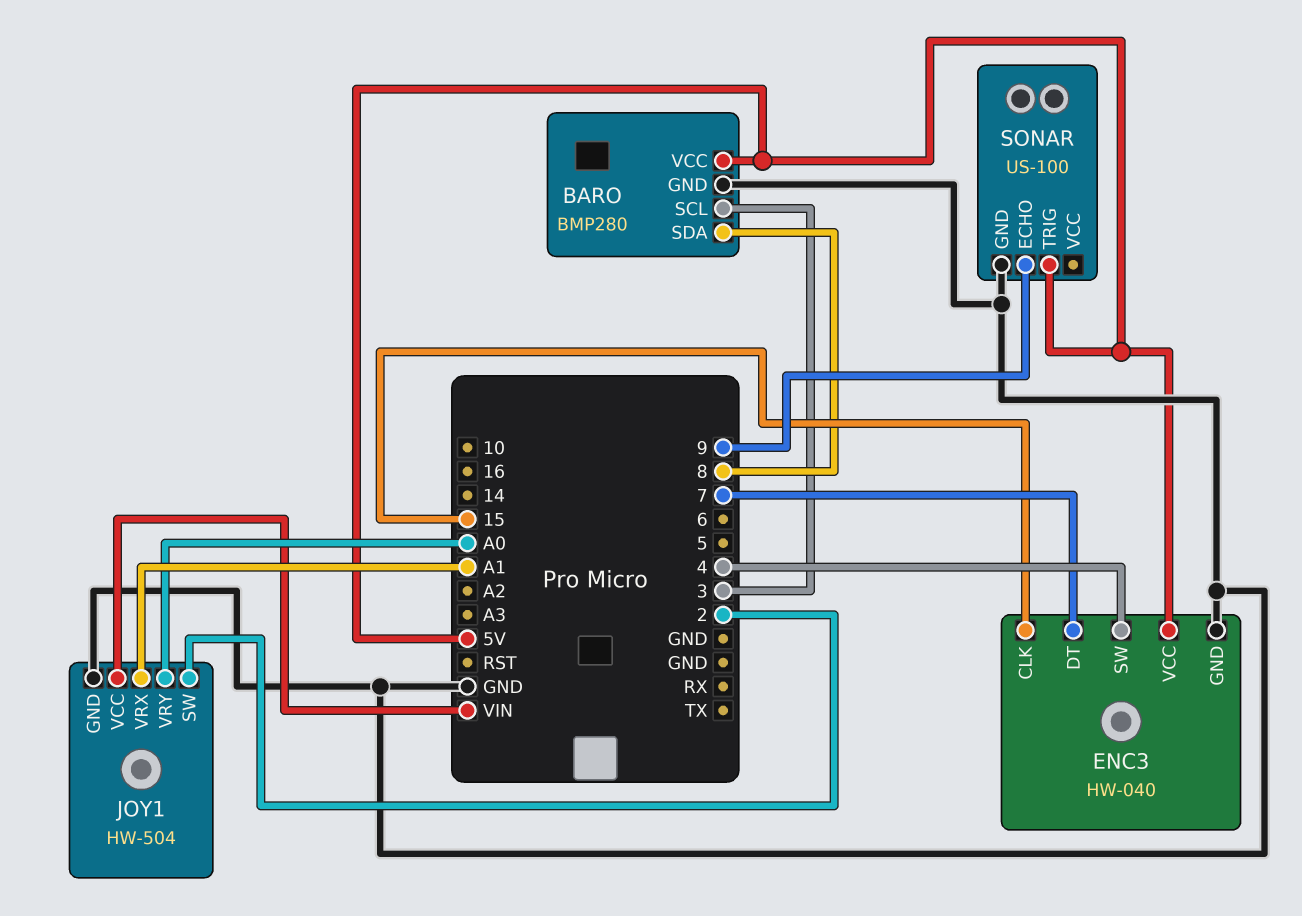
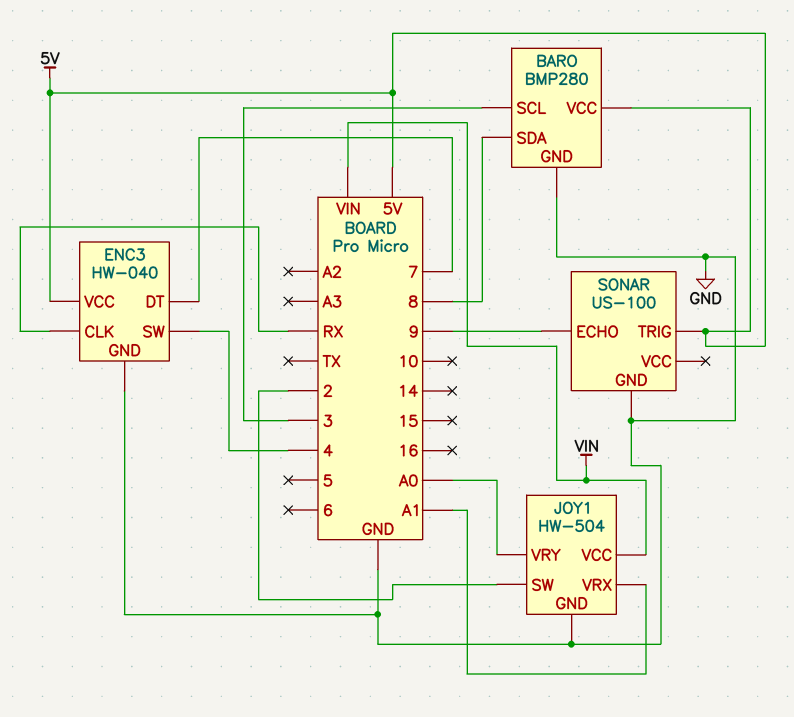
ENC3 pin CLK: 15 -> RX

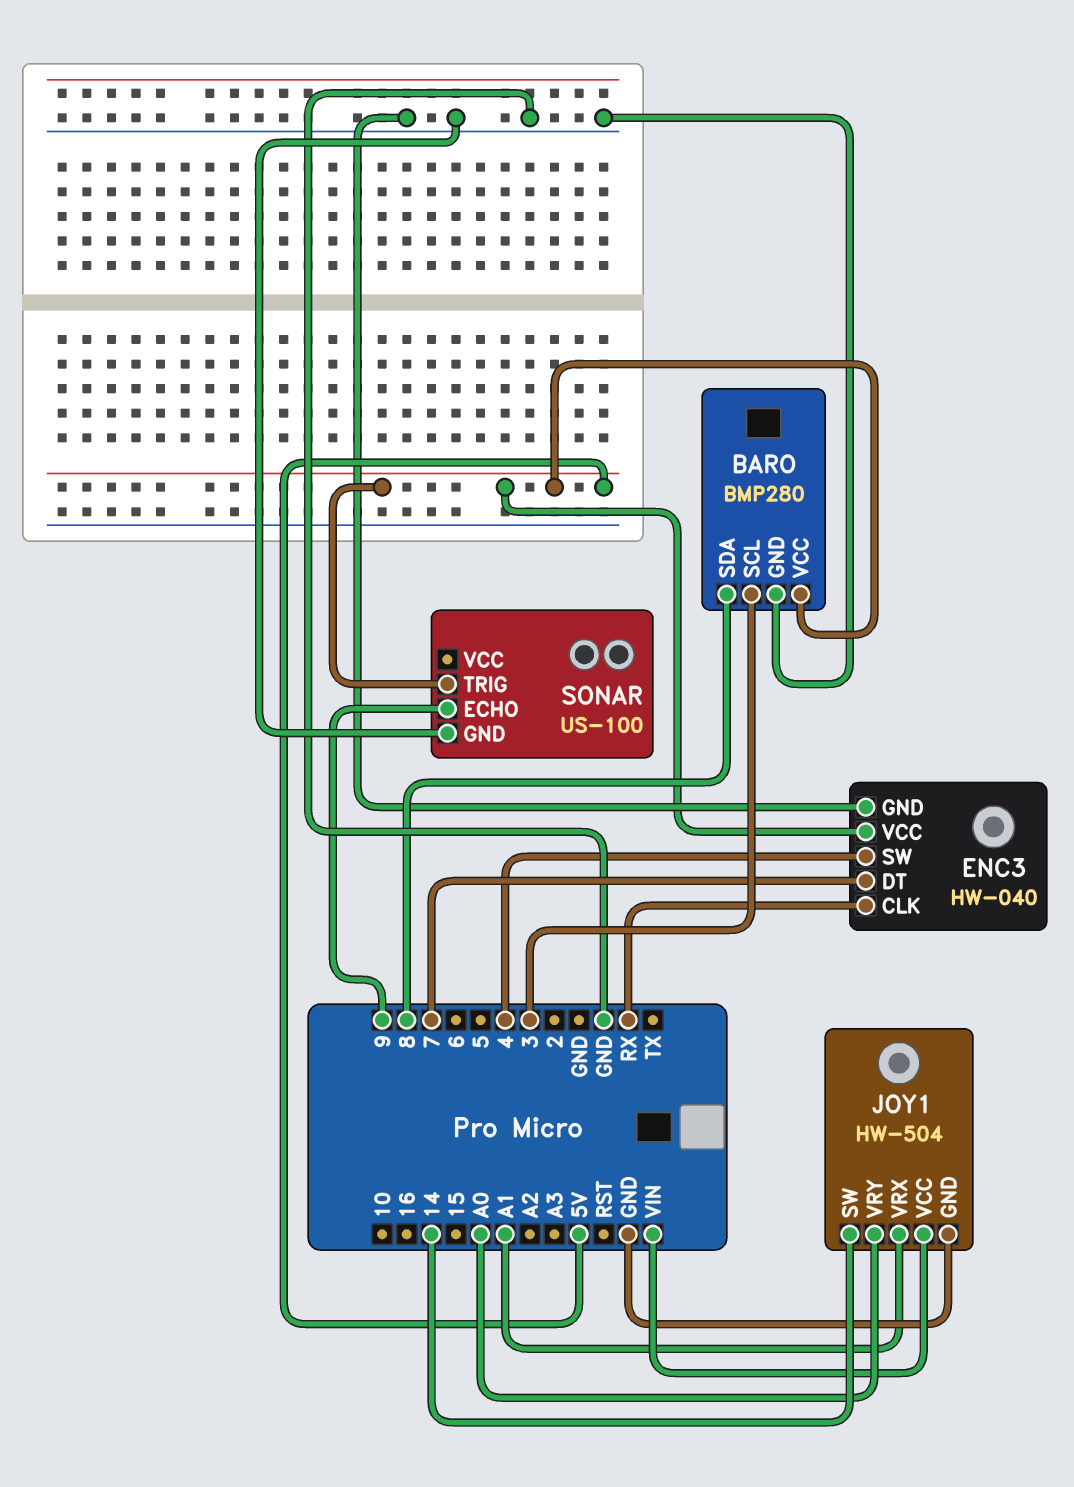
JOY1 pin SW: 2 -> 14

